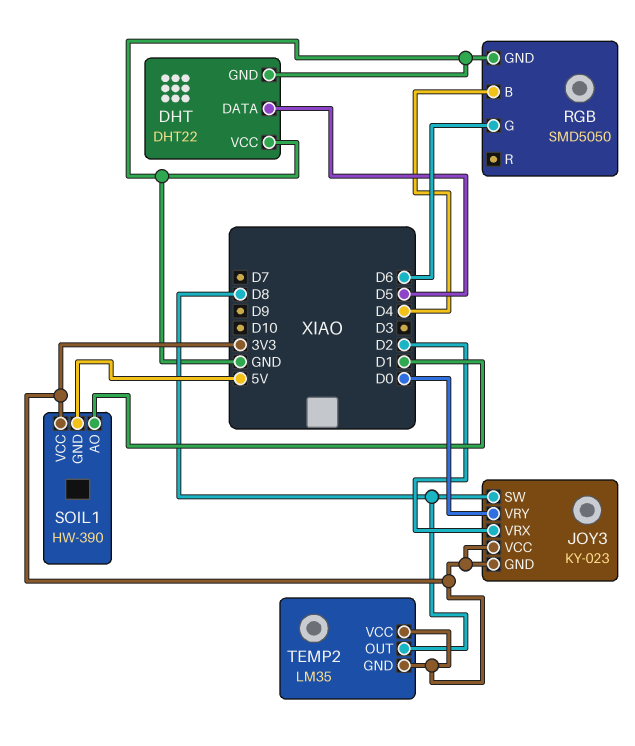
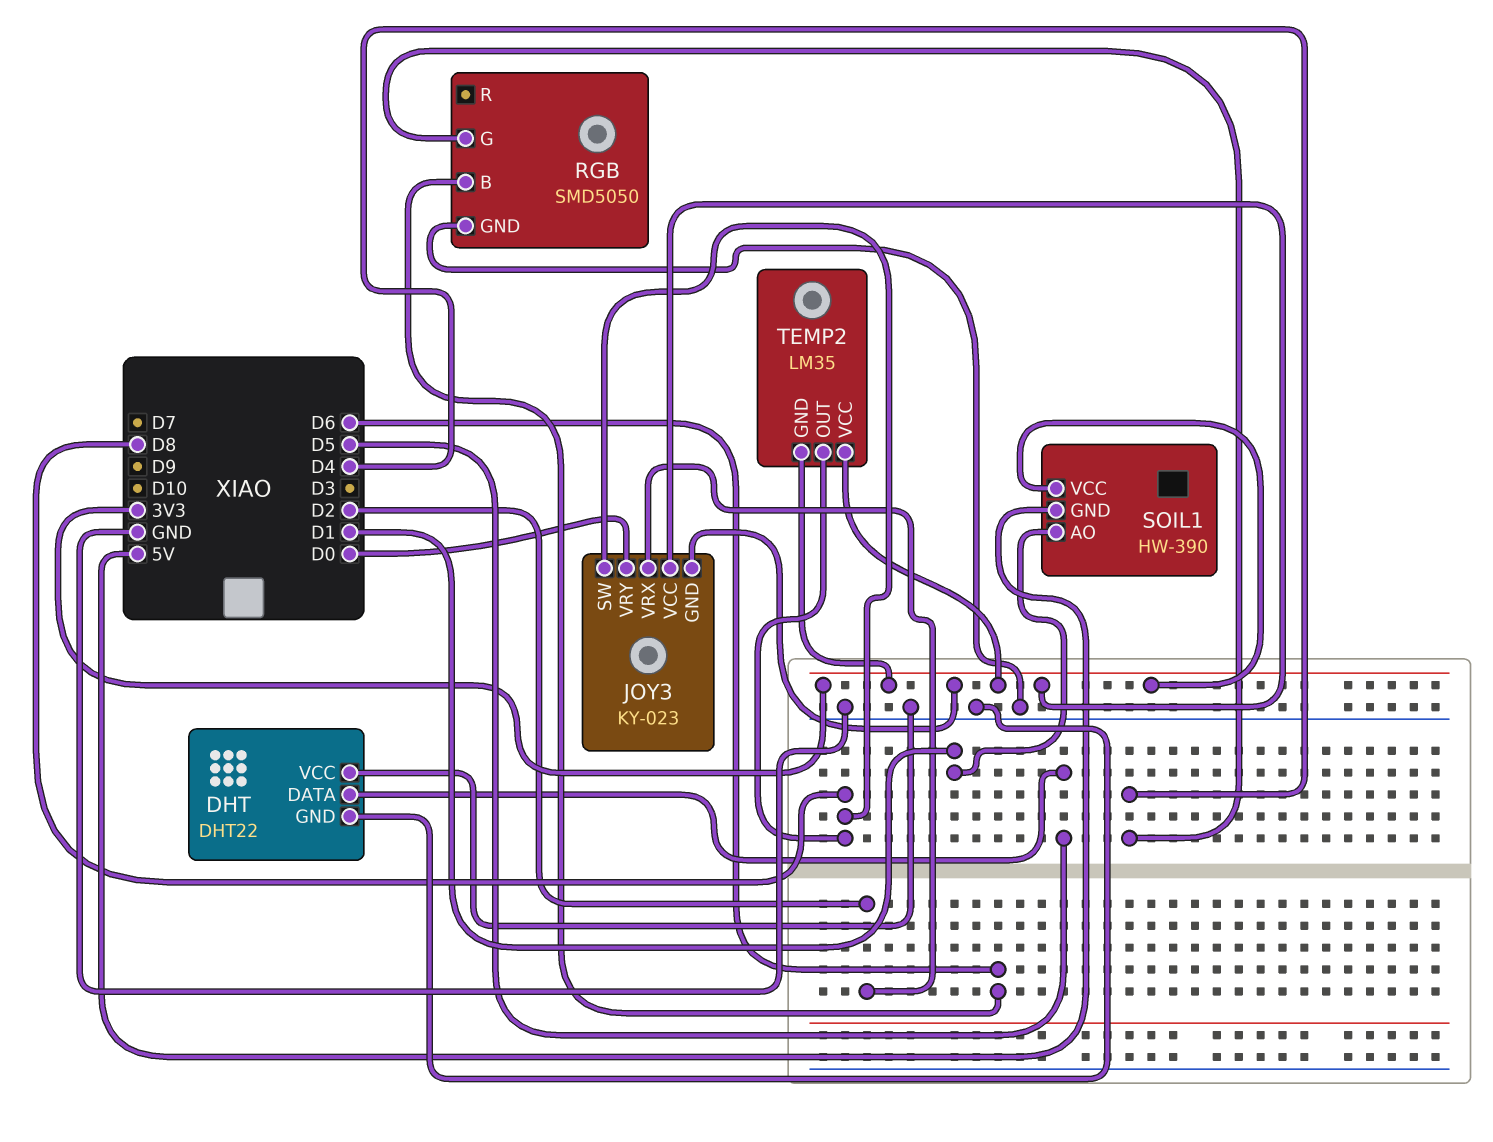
RGB pin B: D4 -> D6
RGB pin G: D6 -> D4

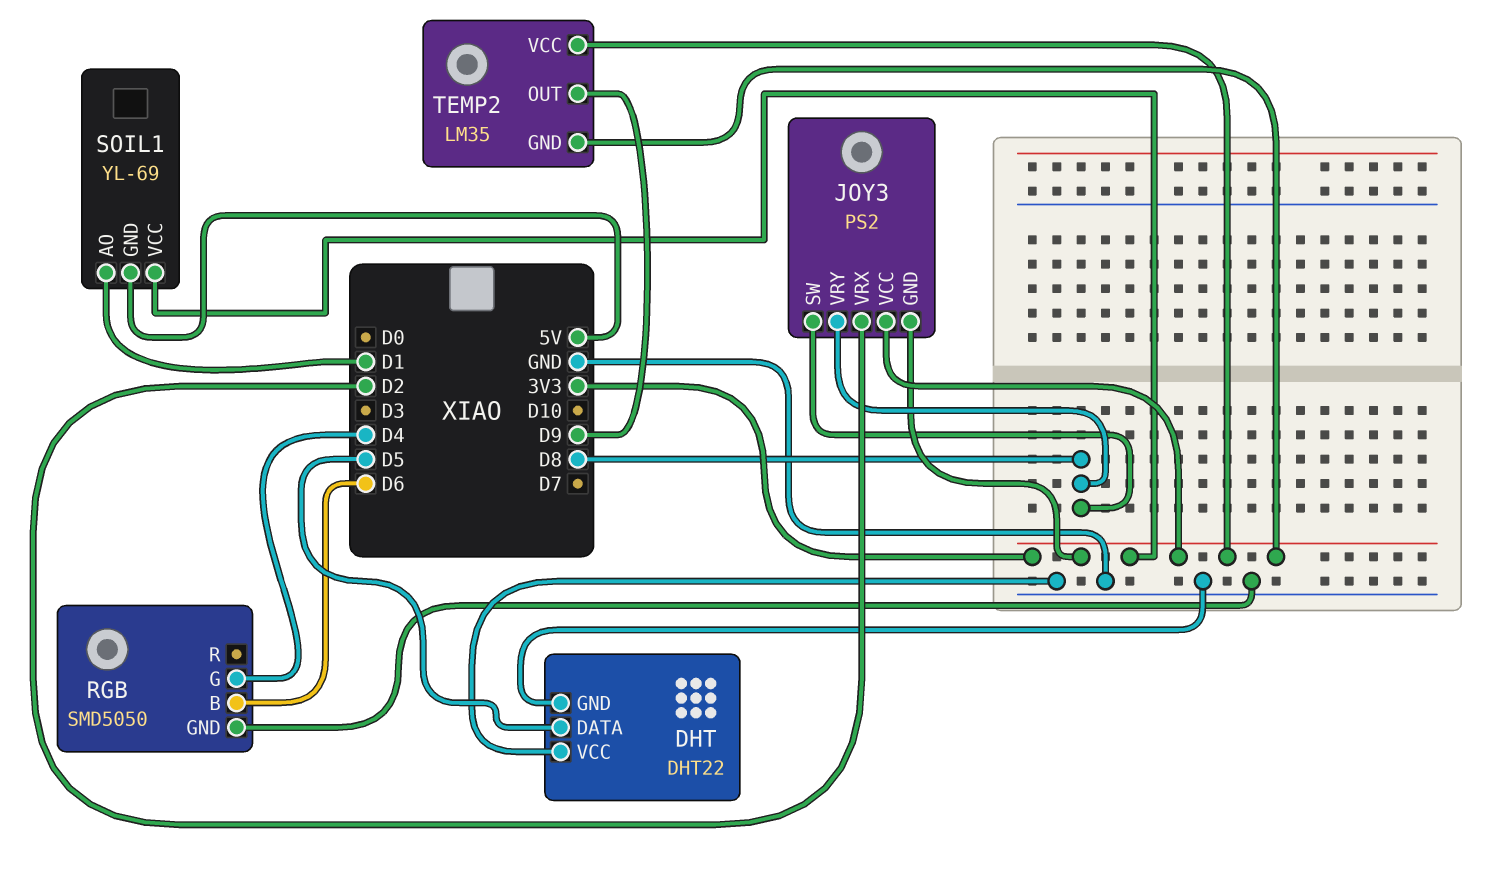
JOY3: KY-023 -> PS2
JOY3 pin VRY: D0 -> D8
SOIL1: HW-390 -> YL-69
TEMP2 pin OUT: D8 -> D9

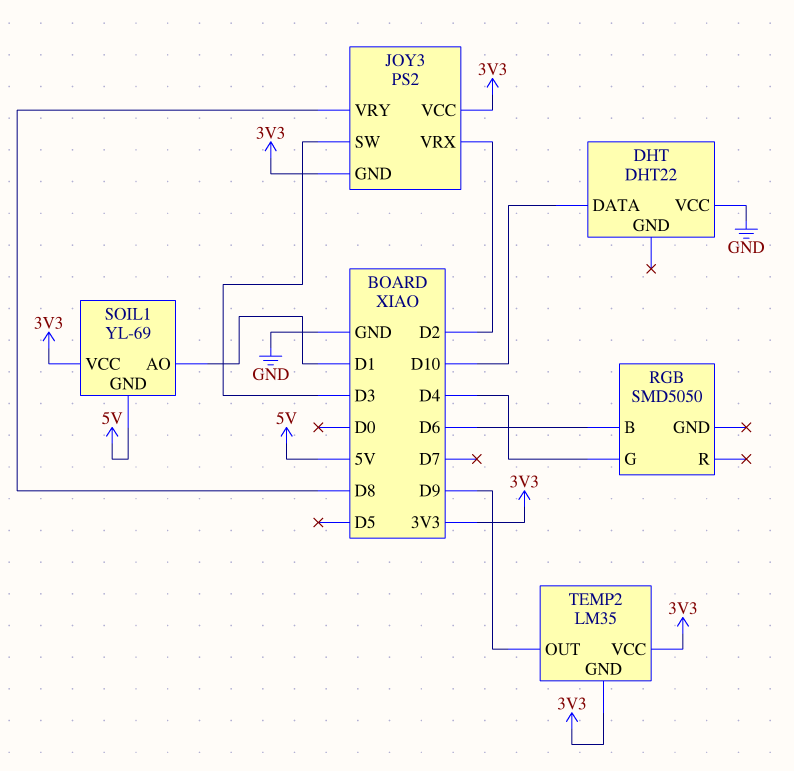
DHT pin DATA: D5 -> D10
DHT pin GND: GND -> none
JOY3 pin SW: D8 -> D3
RGB pin GND: GND -> none

